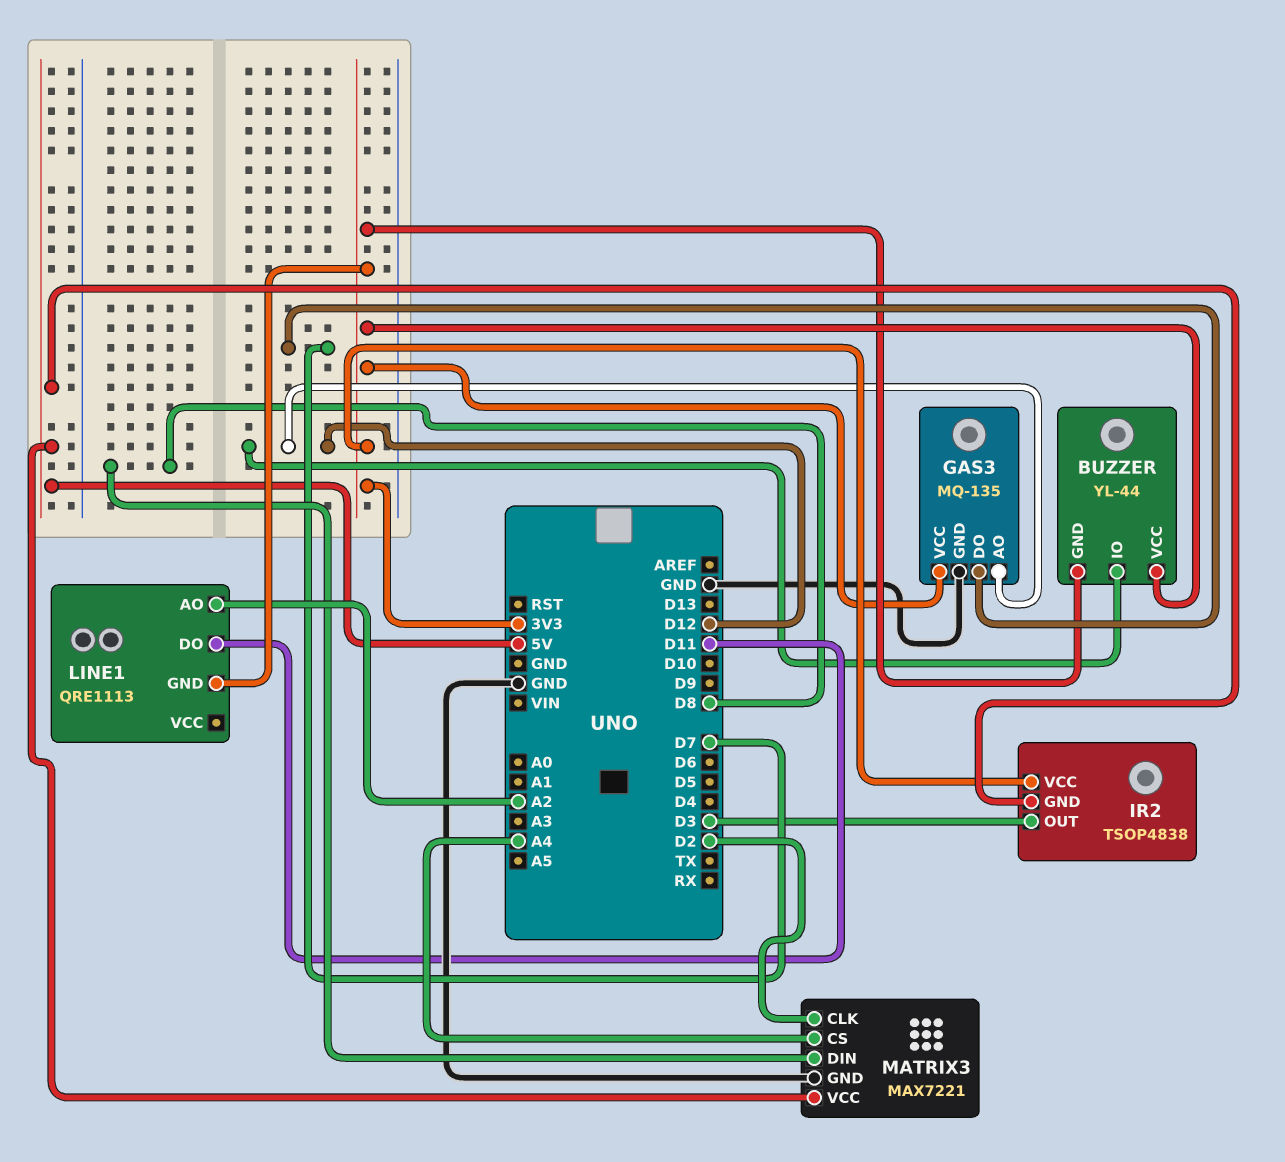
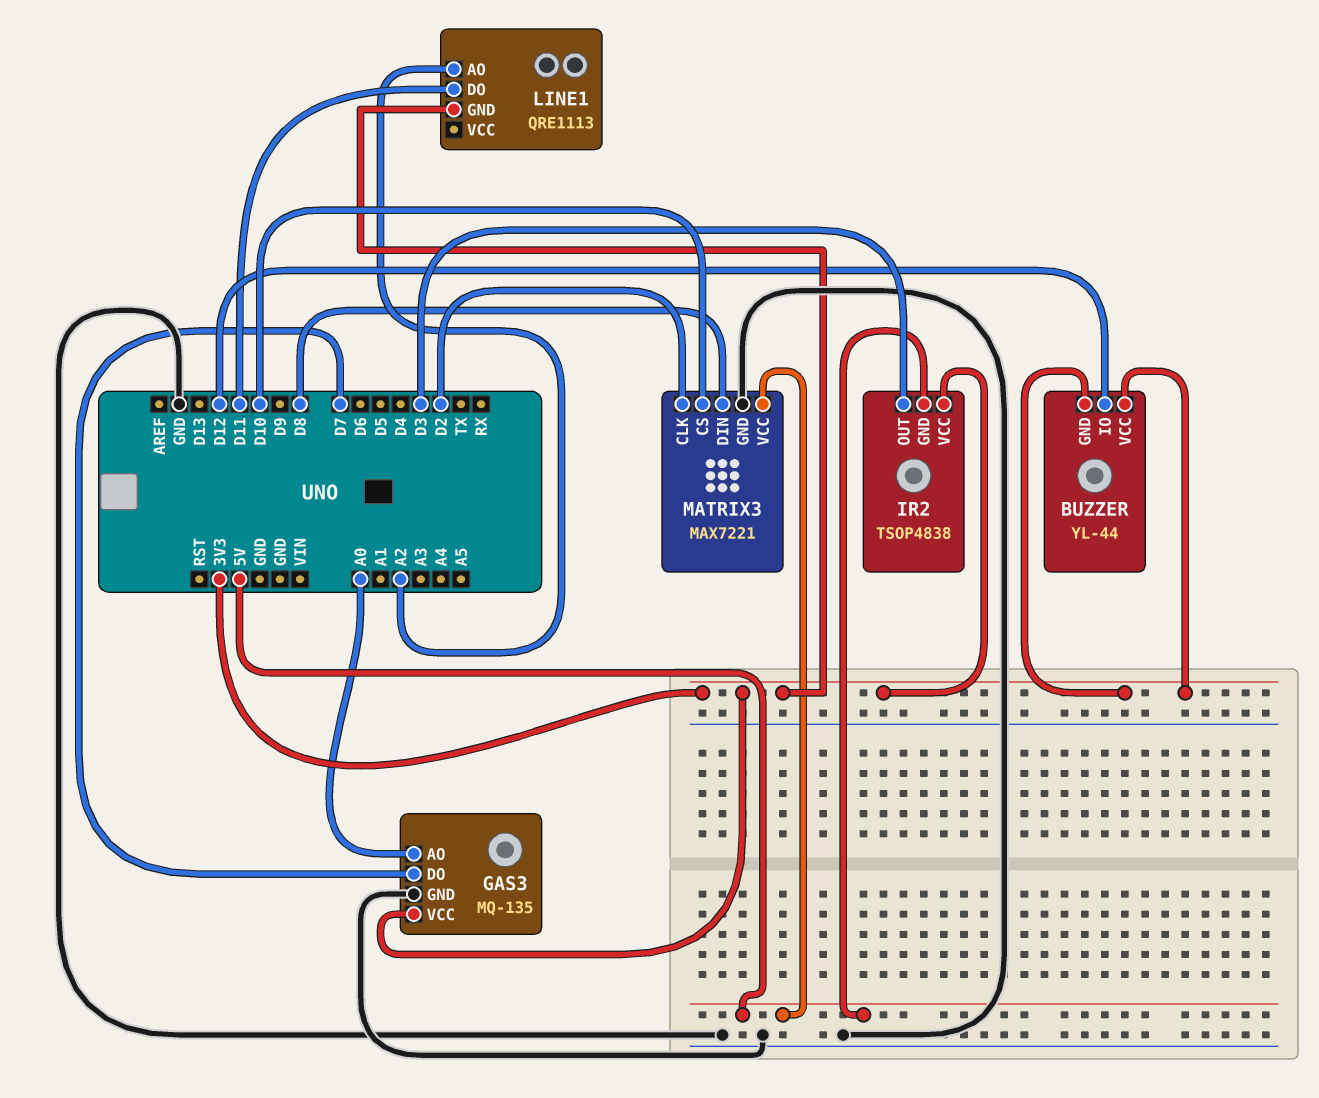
GAS3 pin AO: D12 -> A0
MATRIX3 pin CS: A4 -> D10

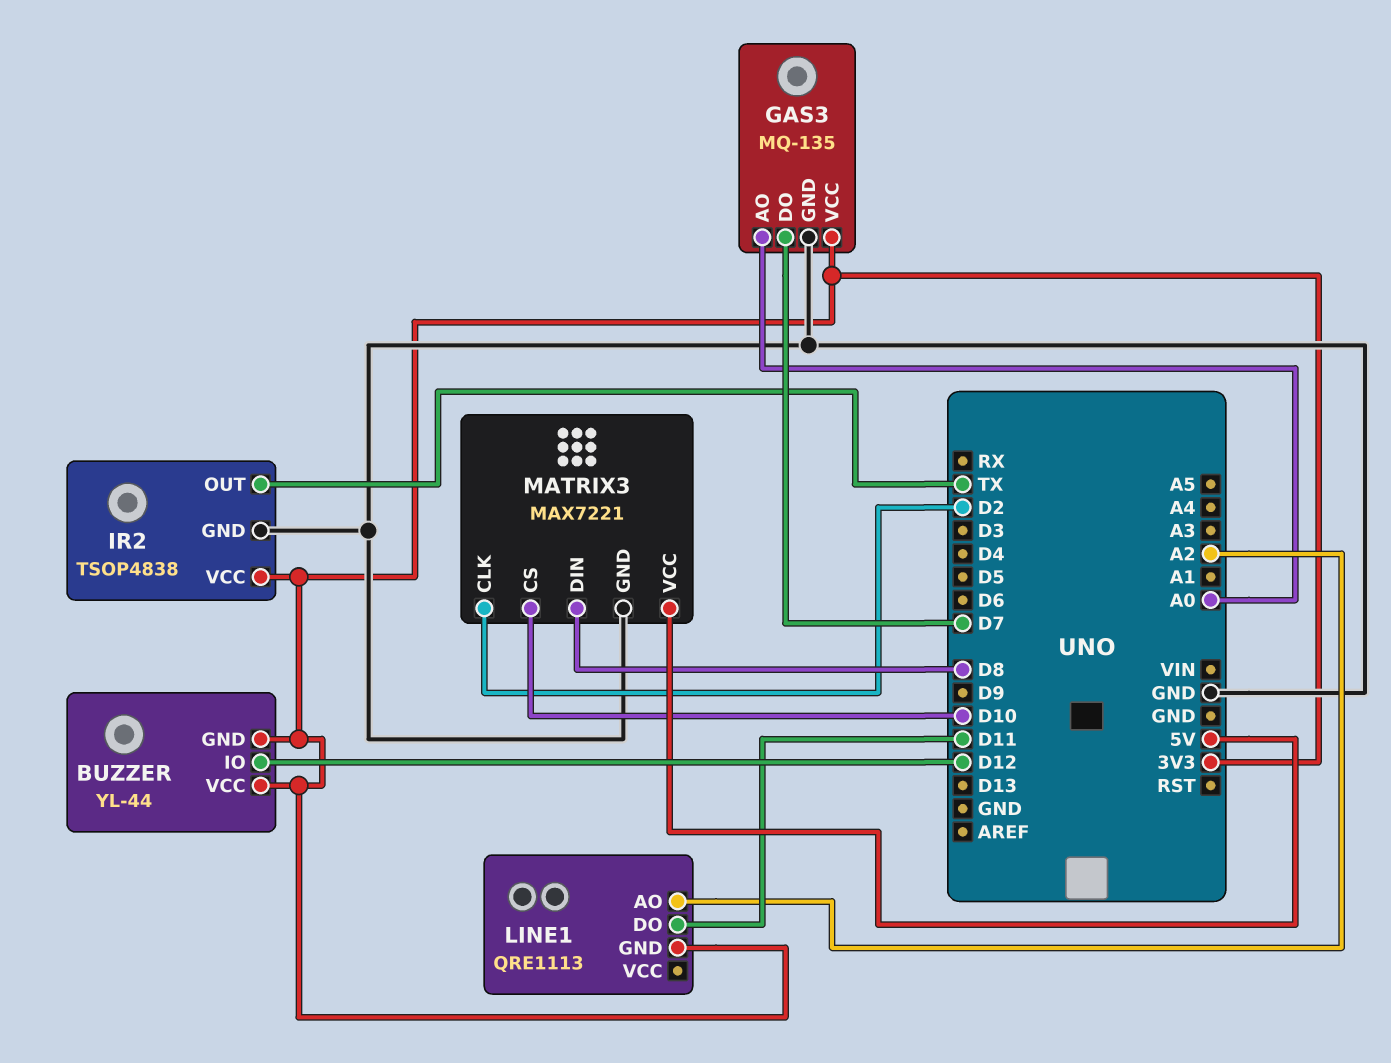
IR2 pin GND: 5V -> GND
IR2 pin OUT: D3 -> TX

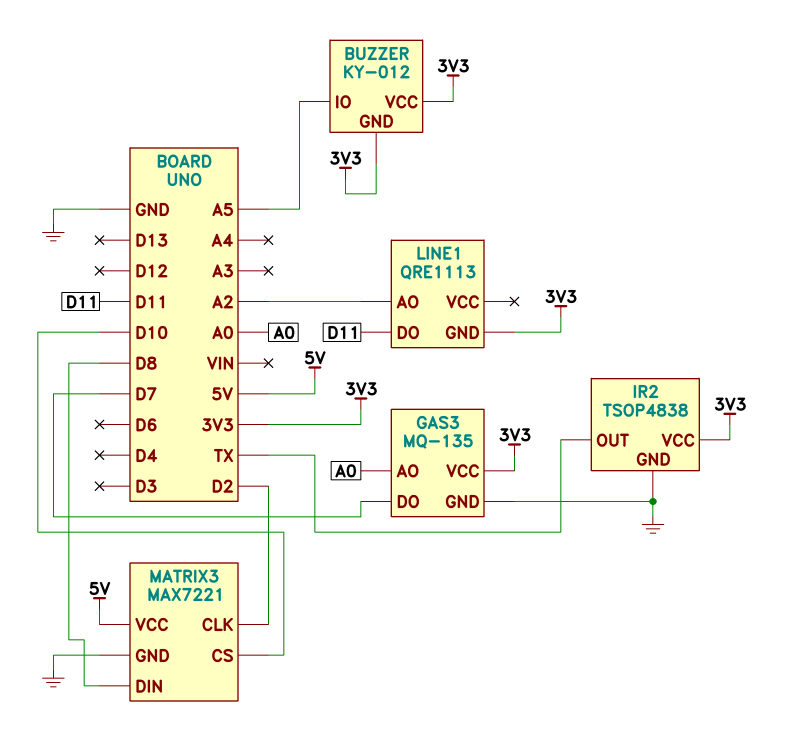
BUZZER: YL-44 -> KY-012
BUZZER pin IO: D12 -> A5

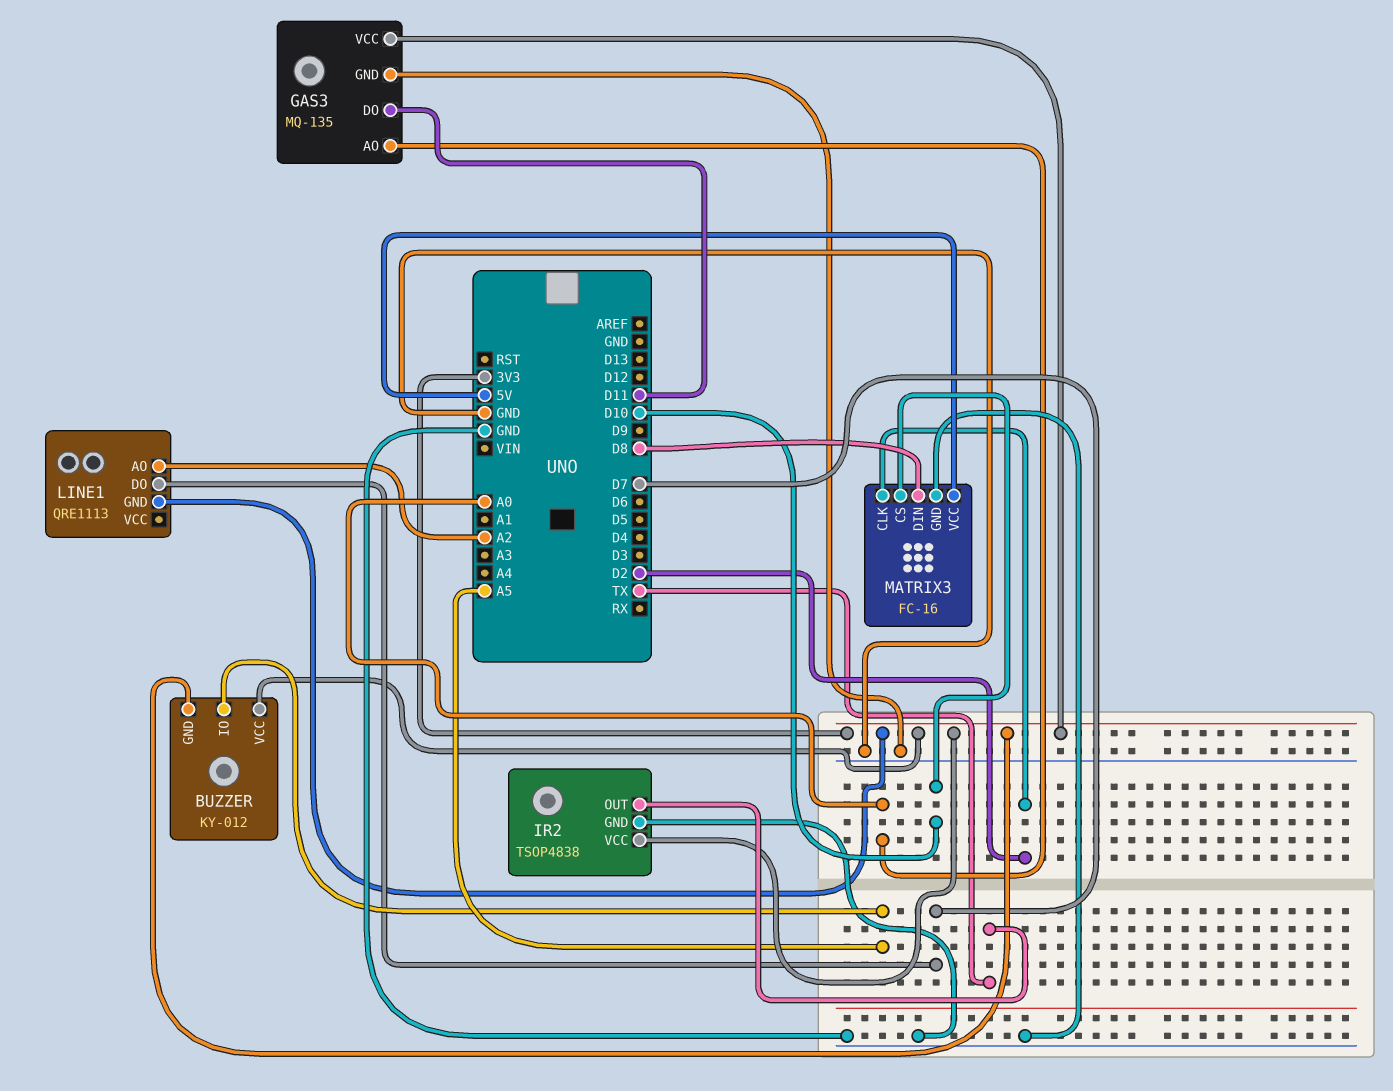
GAS3 pin DO: D7 -> D11
LINE1 pin DO: D11 -> D7
MATRIX3: MAX7221 -> FC-16

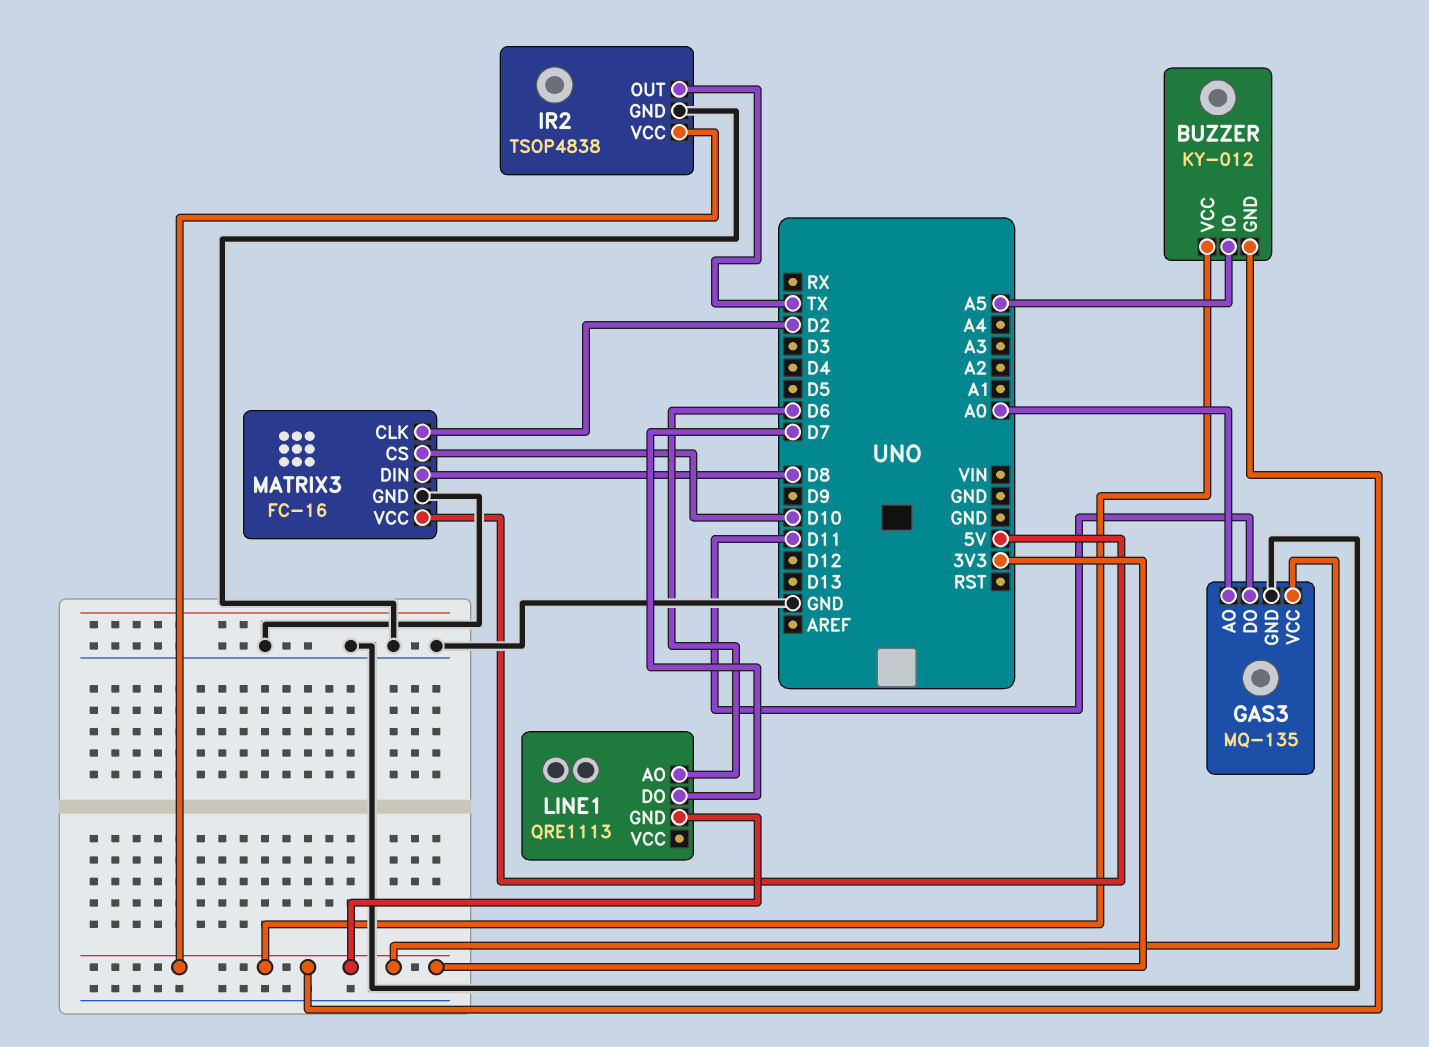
LINE1 pin AO: A2 -> D6

